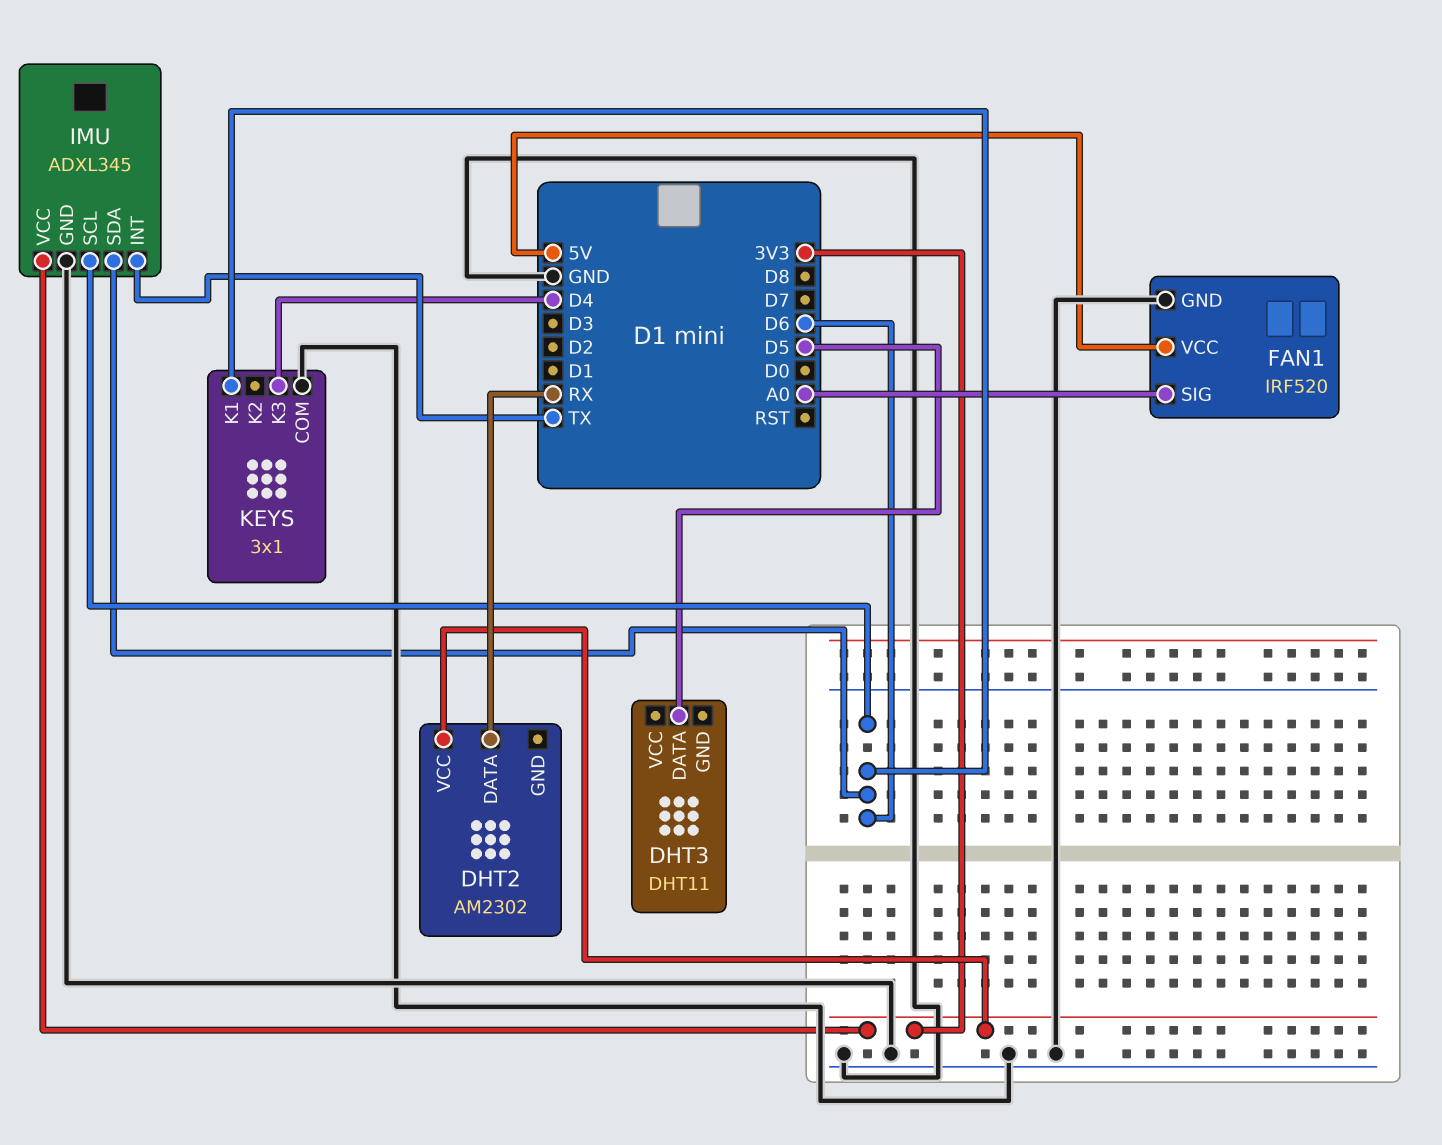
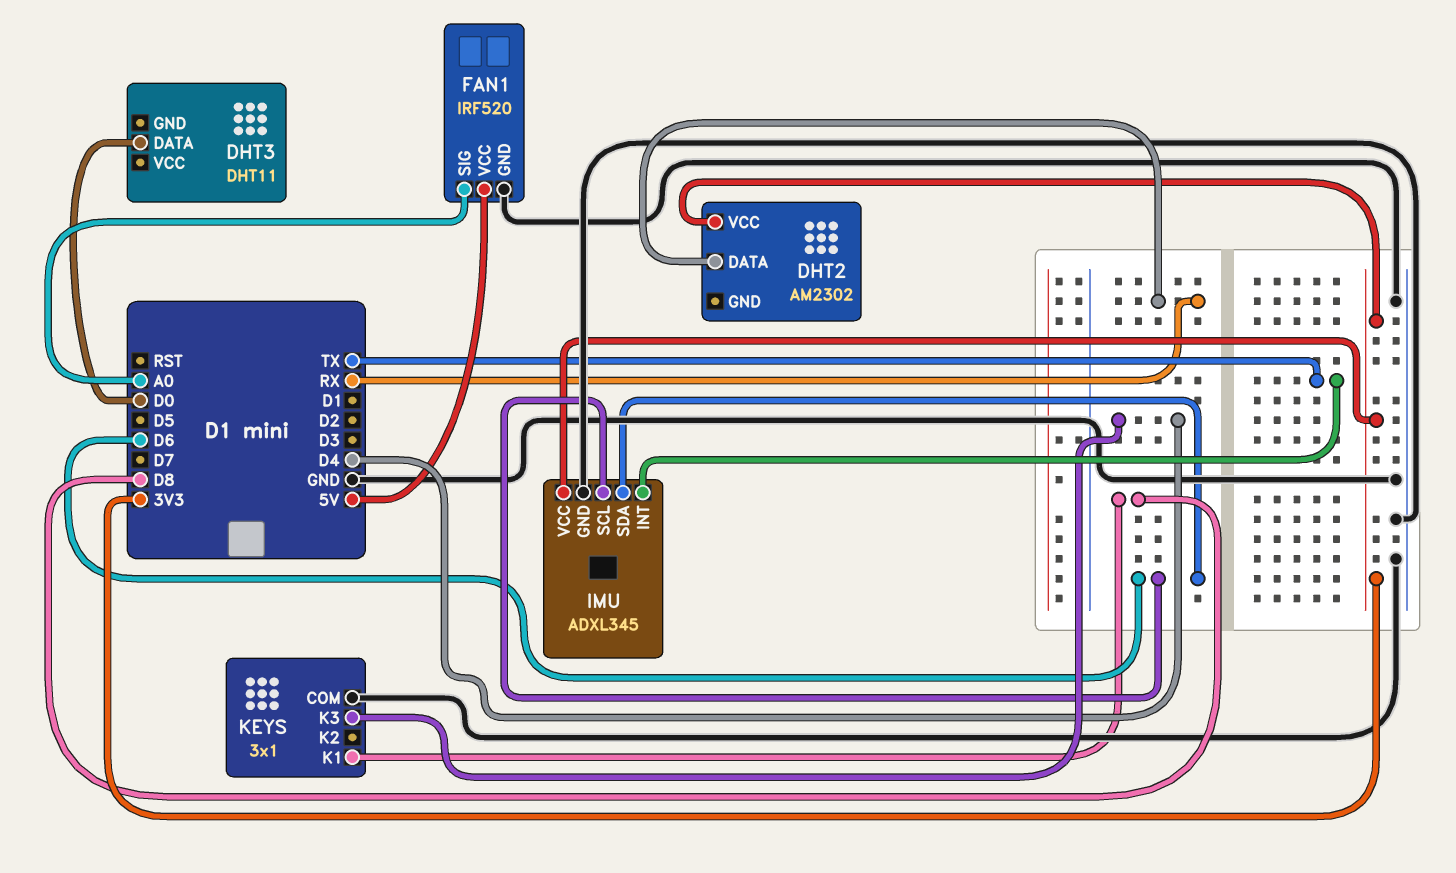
DHT3 pin DATA: D5 -> D0
KEYS pin K1: D6 -> D8

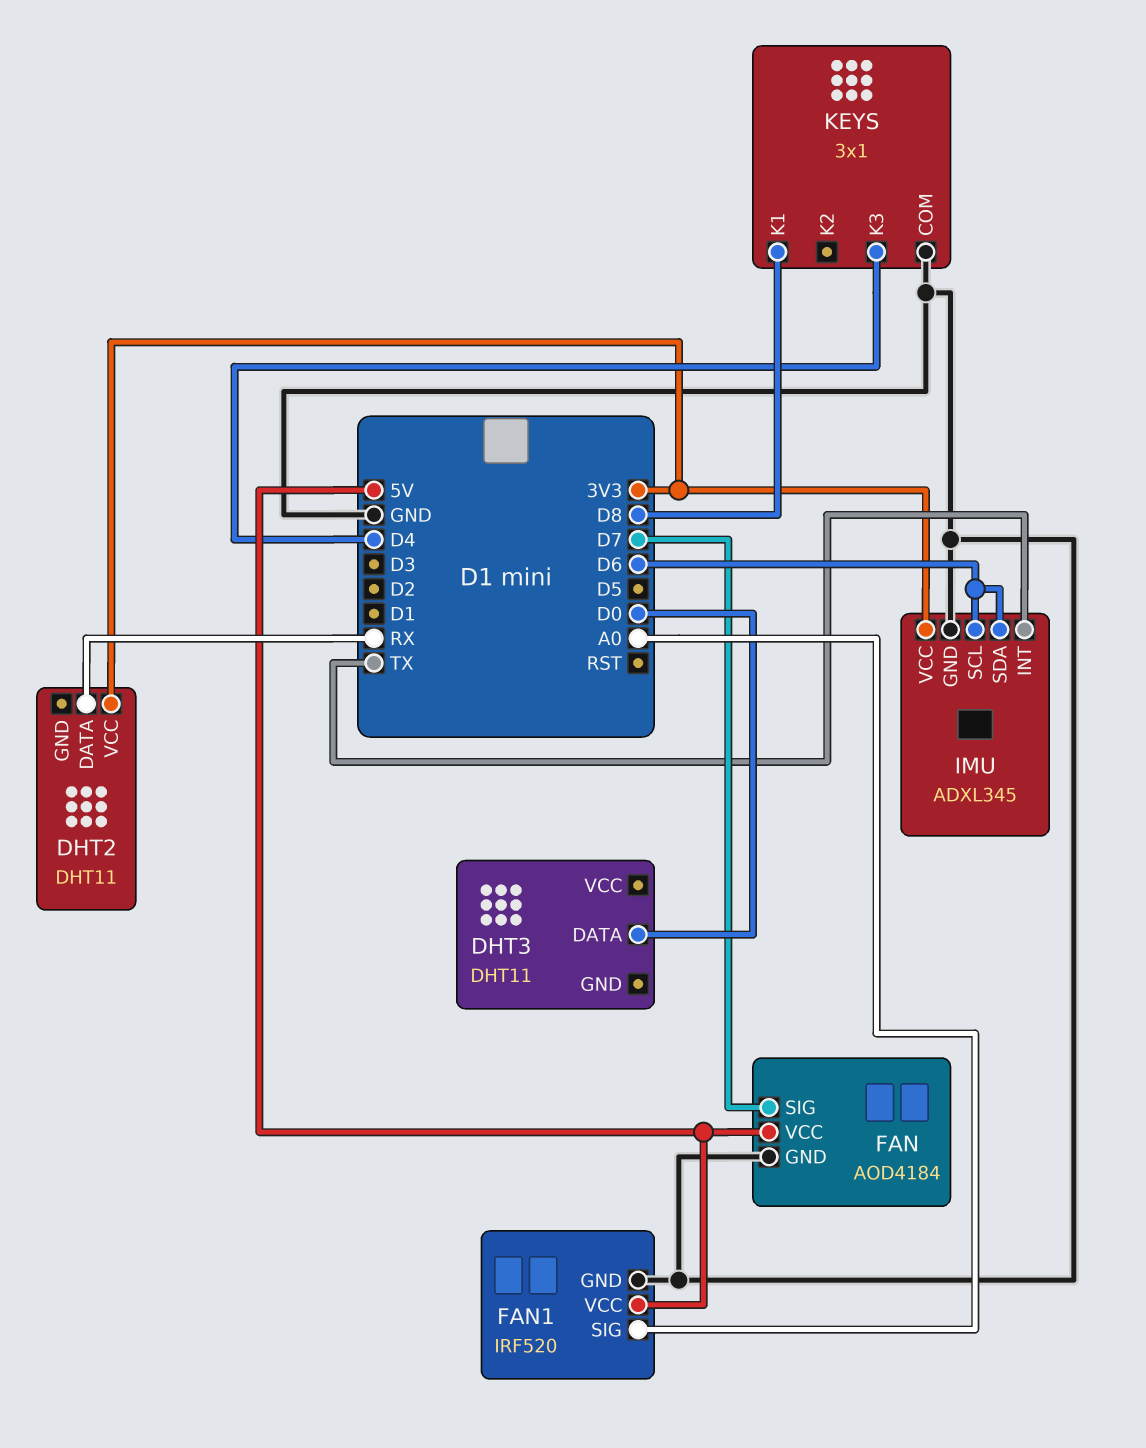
DHT2: AM2302 -> DHT11
FAN: none -> AOD4184
FAN pin GND: none -> GND
FAN pin SIG: none -> D7
FAN pin VCC: none -> 5V

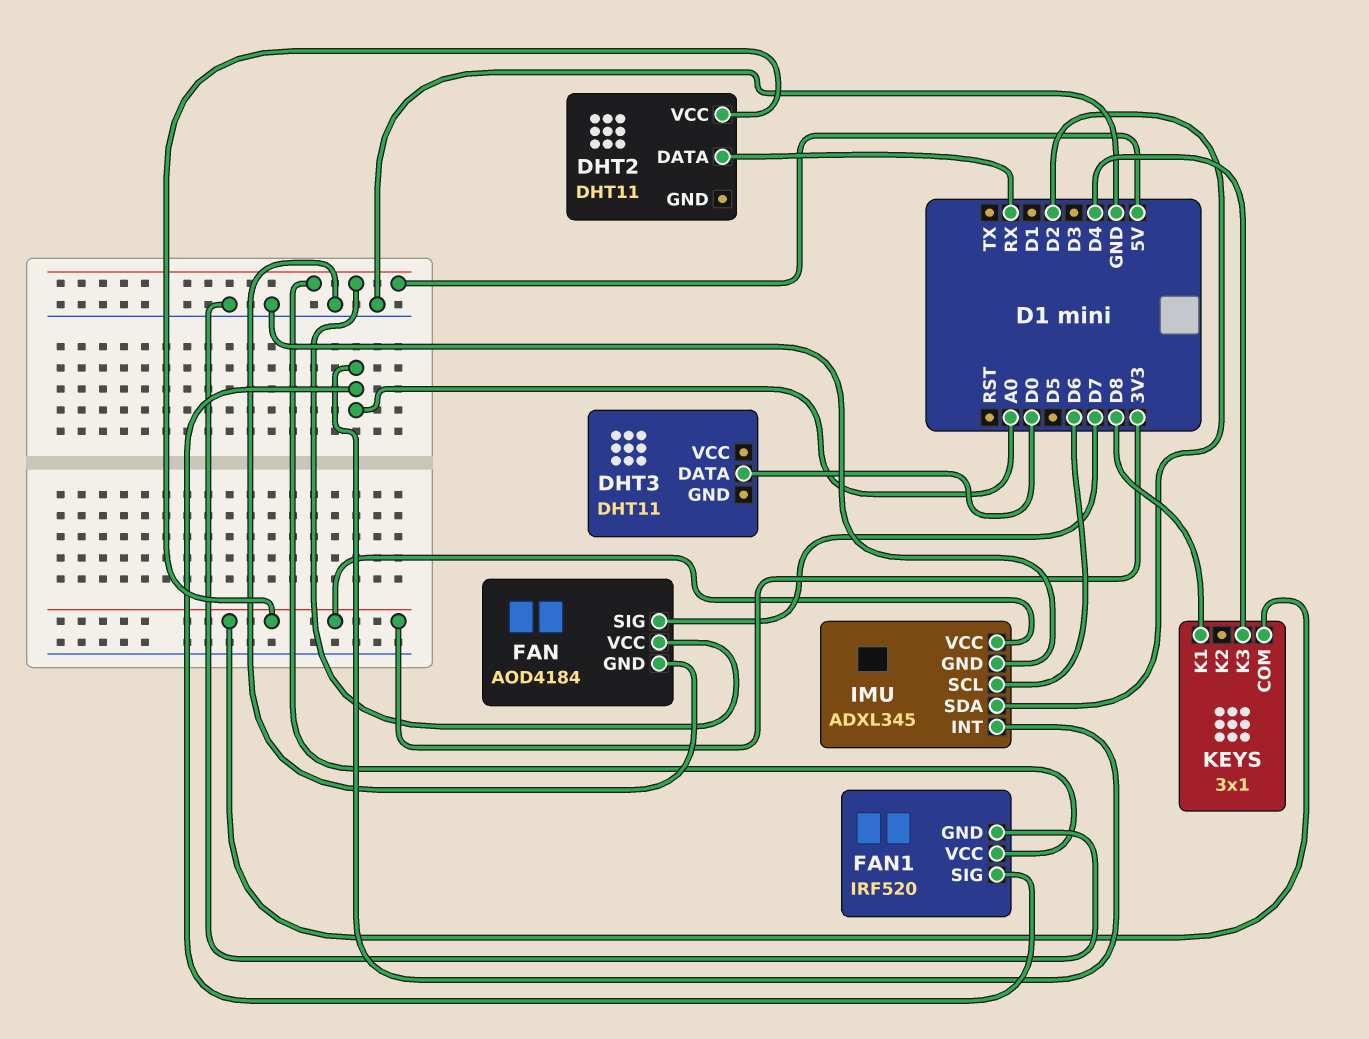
IMU pin INT: TX -> A0
IMU pin SDA: D6 -> D2
KEYS pin COM: GND -> 3V3

